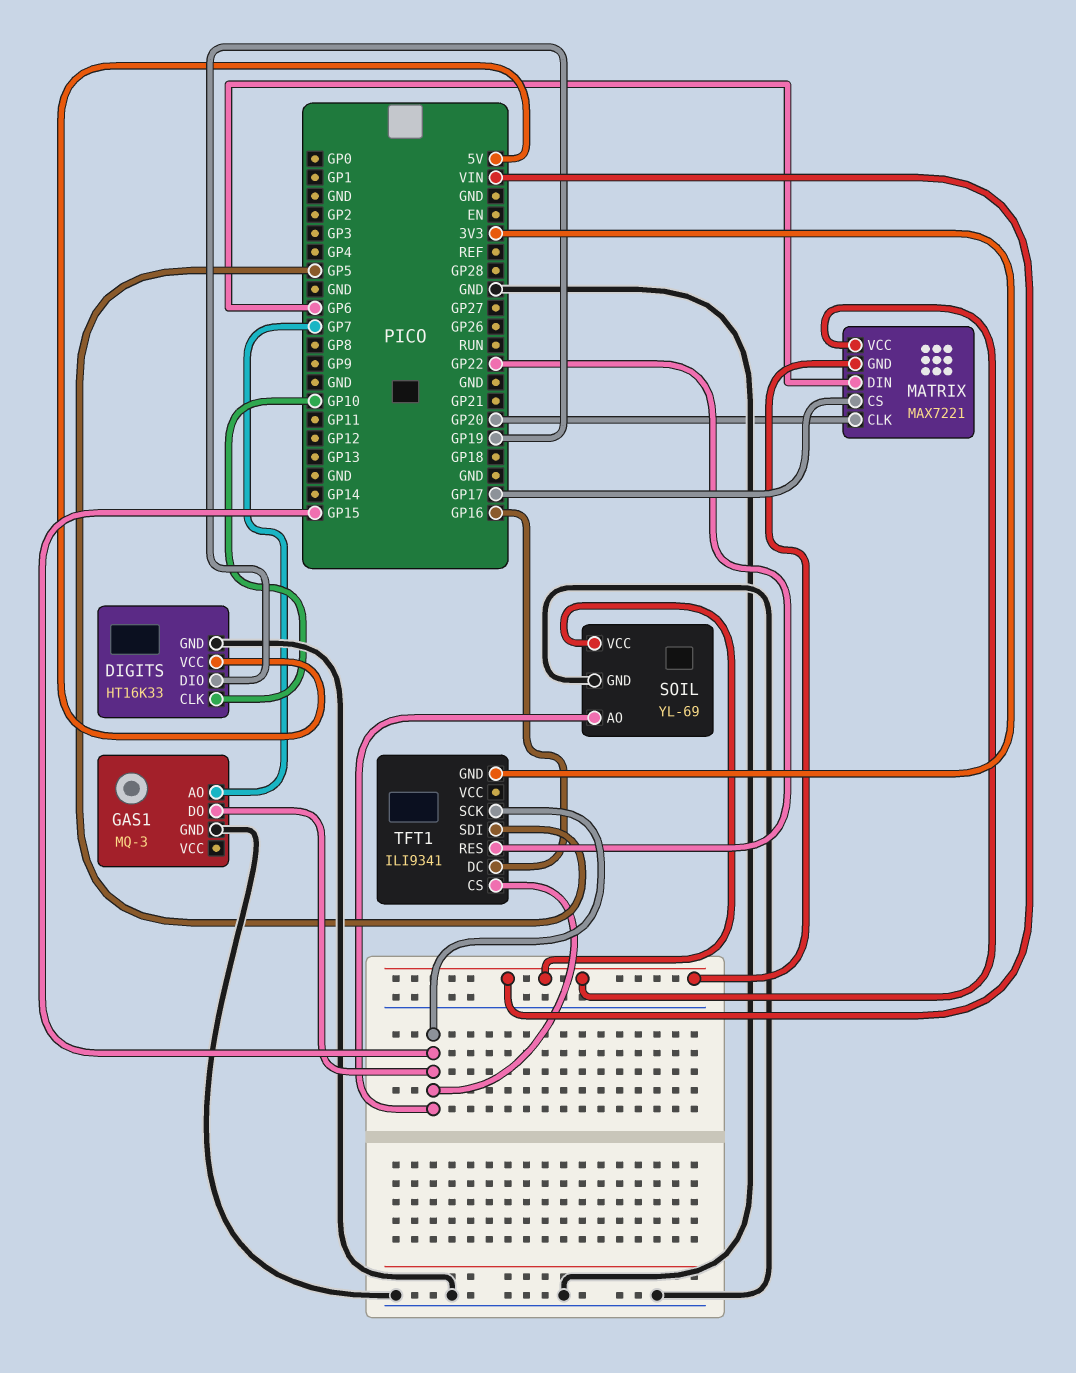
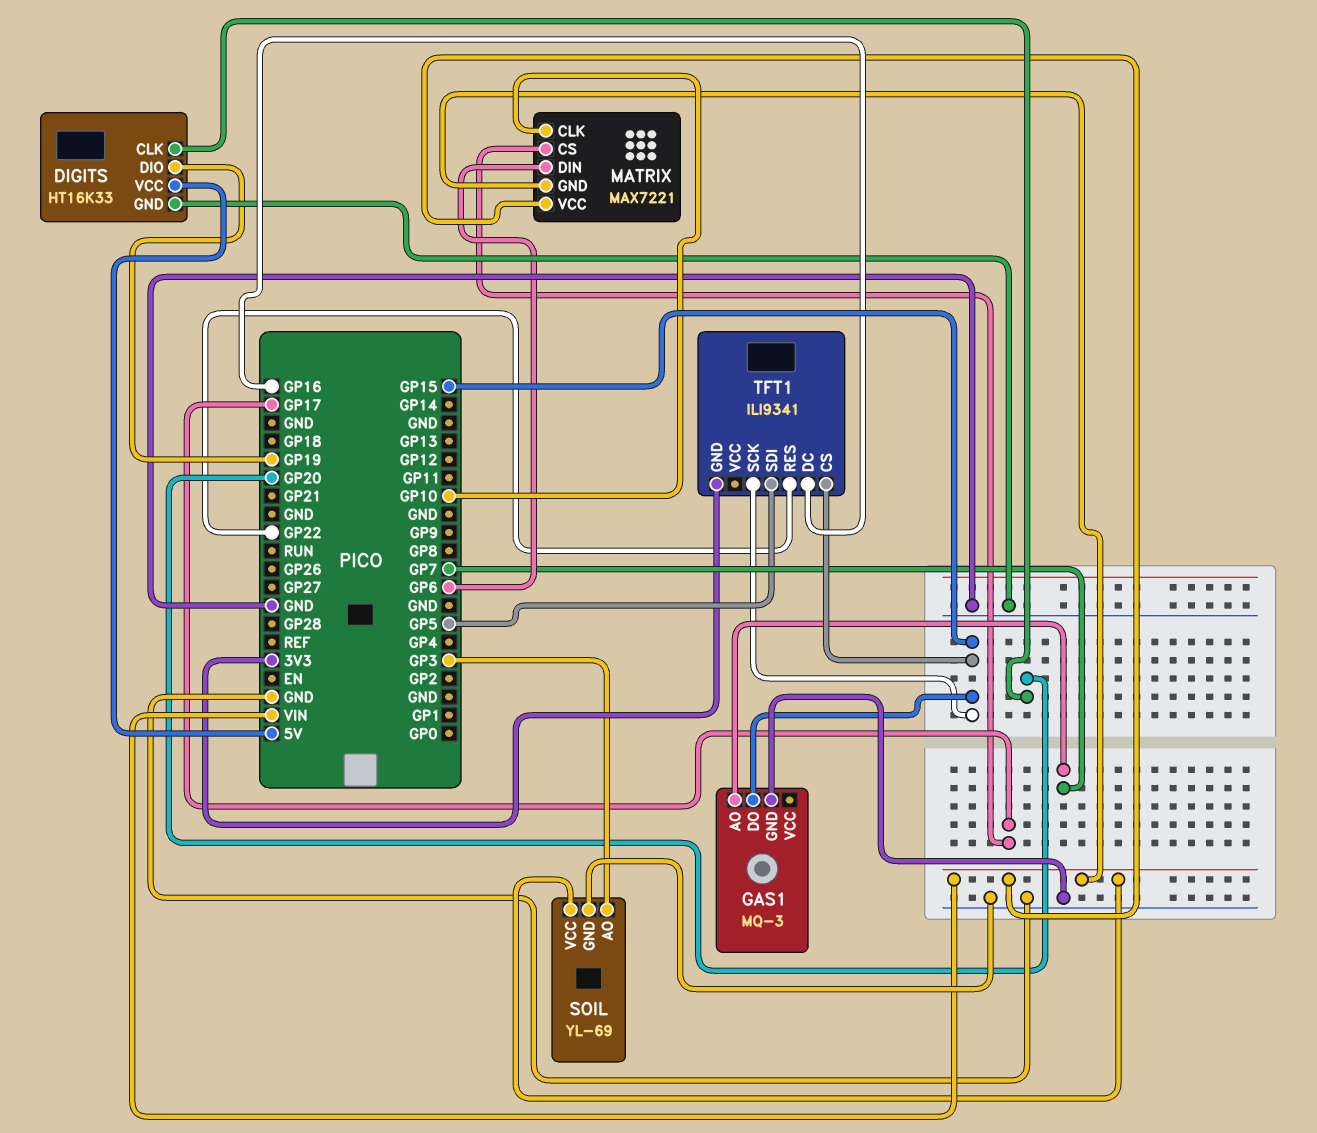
DIGITS pin CLK: GP10 -> GP20
MATRIX pin CLK: GP20 -> GP10
SOIL pin AO: GP15 -> GP3

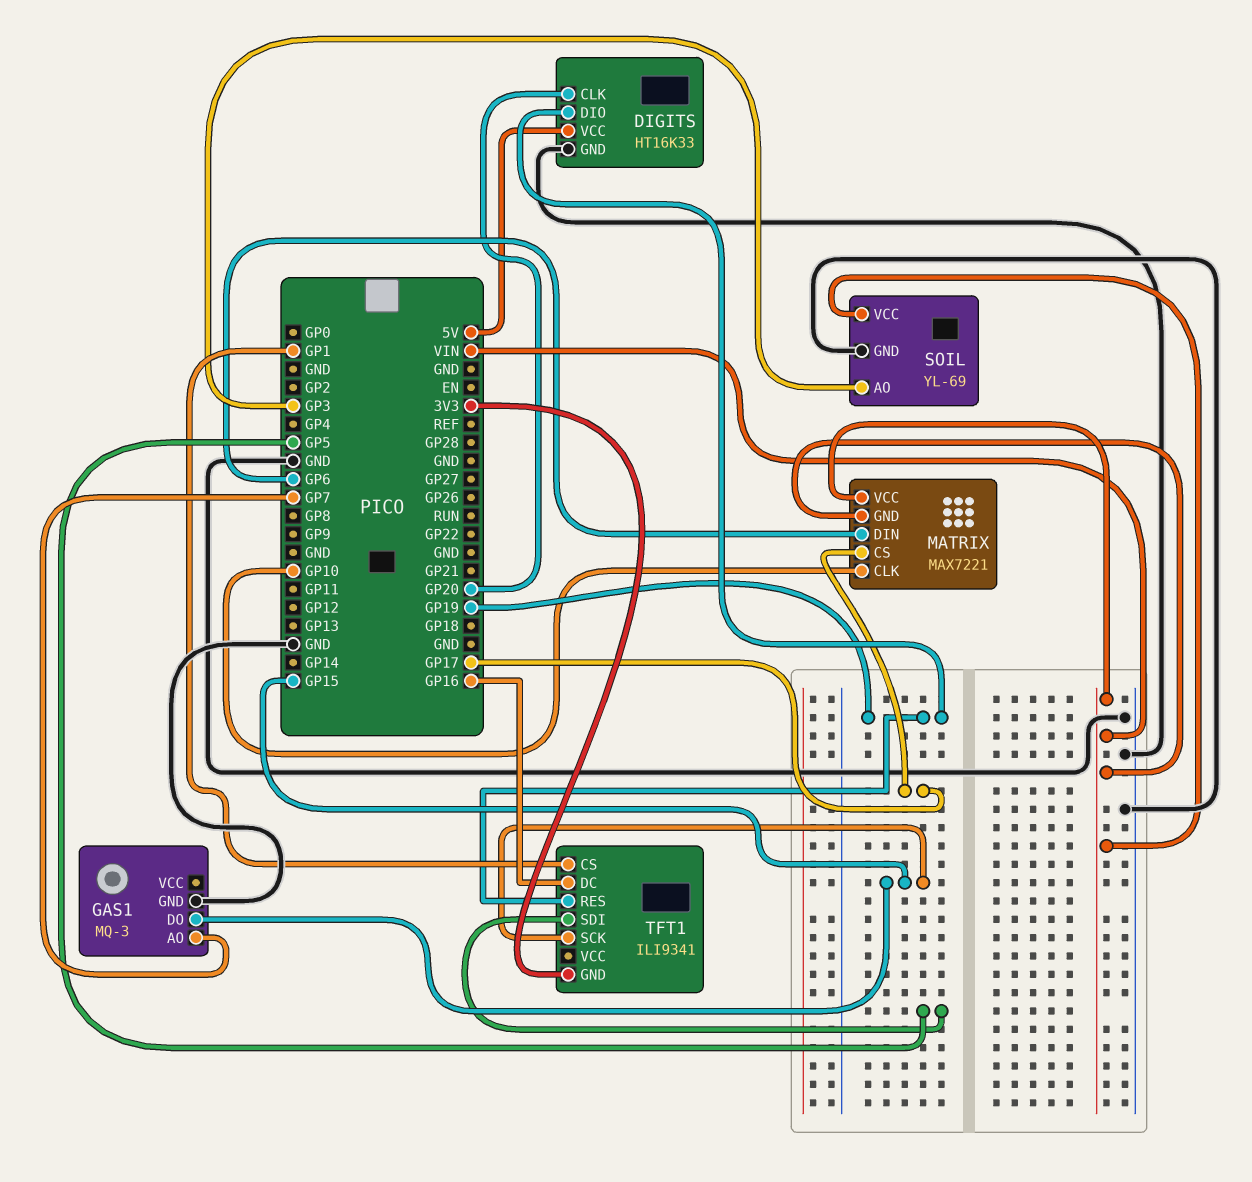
TFT1 pin CS: GP15 -> GP1
TFT1 pin RES: GP22 -> GP19

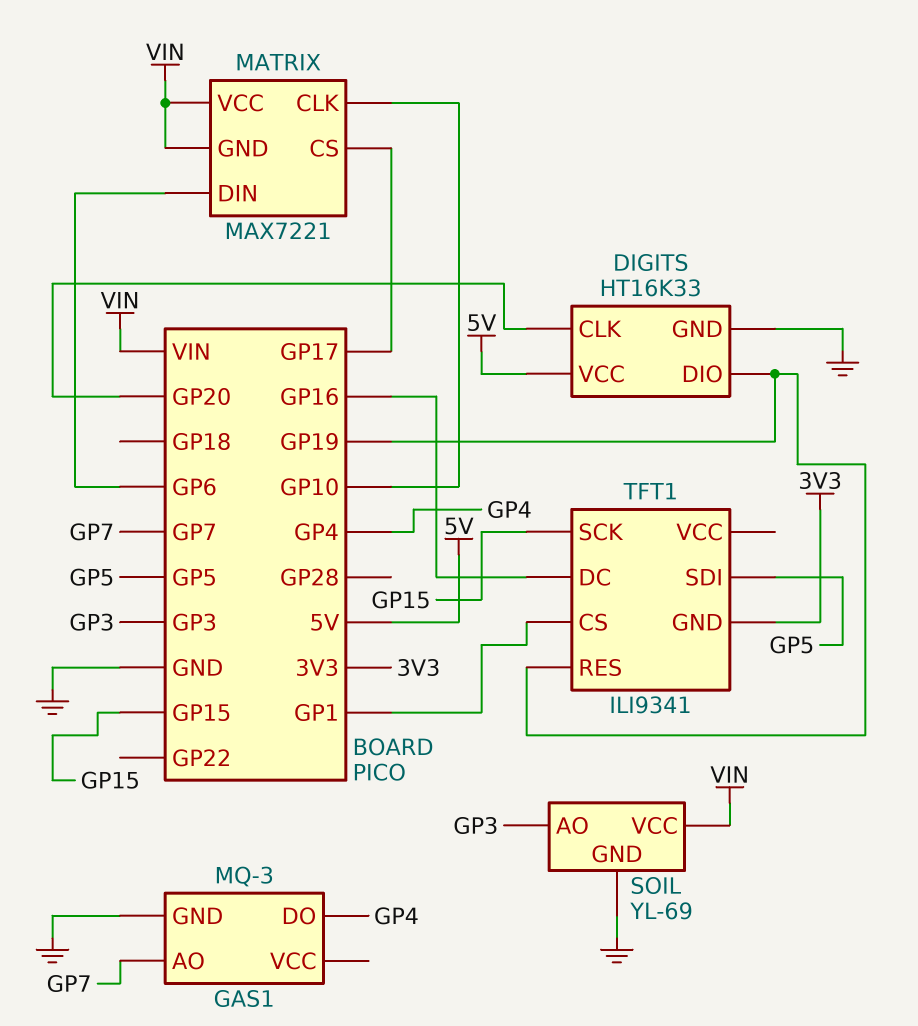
GAS1 pin DO: GP15 -> GP4

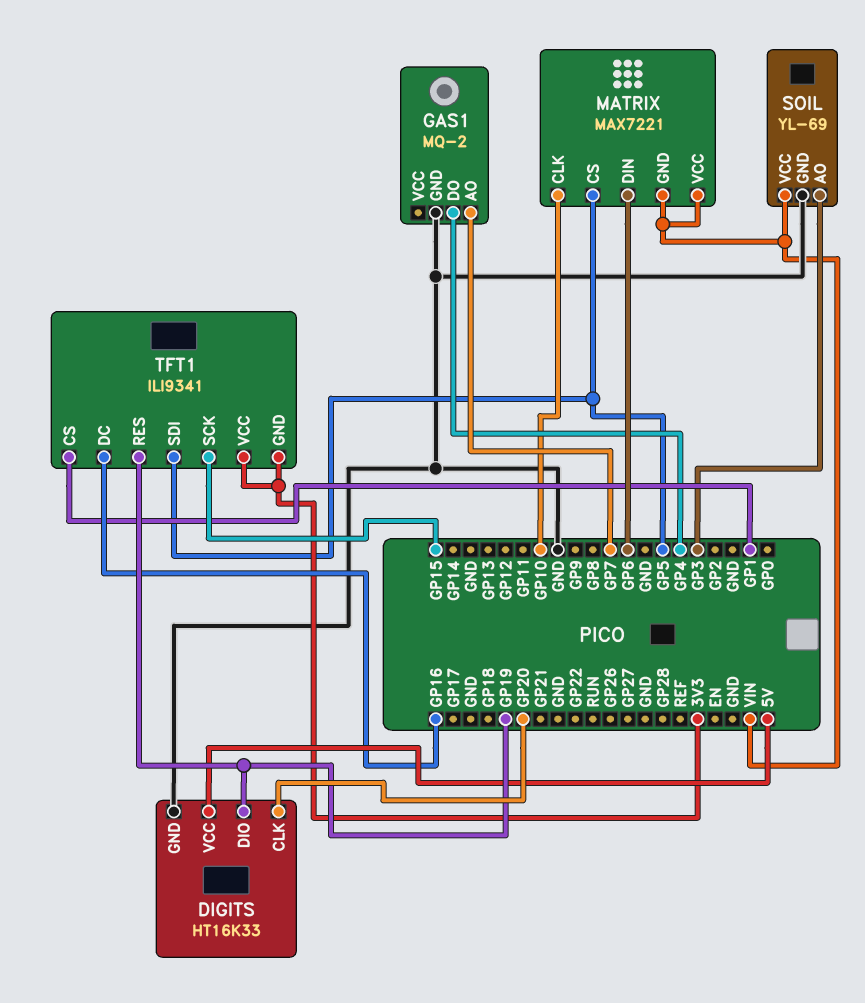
GAS1: MQ-3 -> MQ-2
MATRIX pin CS: GP17 -> GP5
TFT1 pin VCC: none -> 3V3

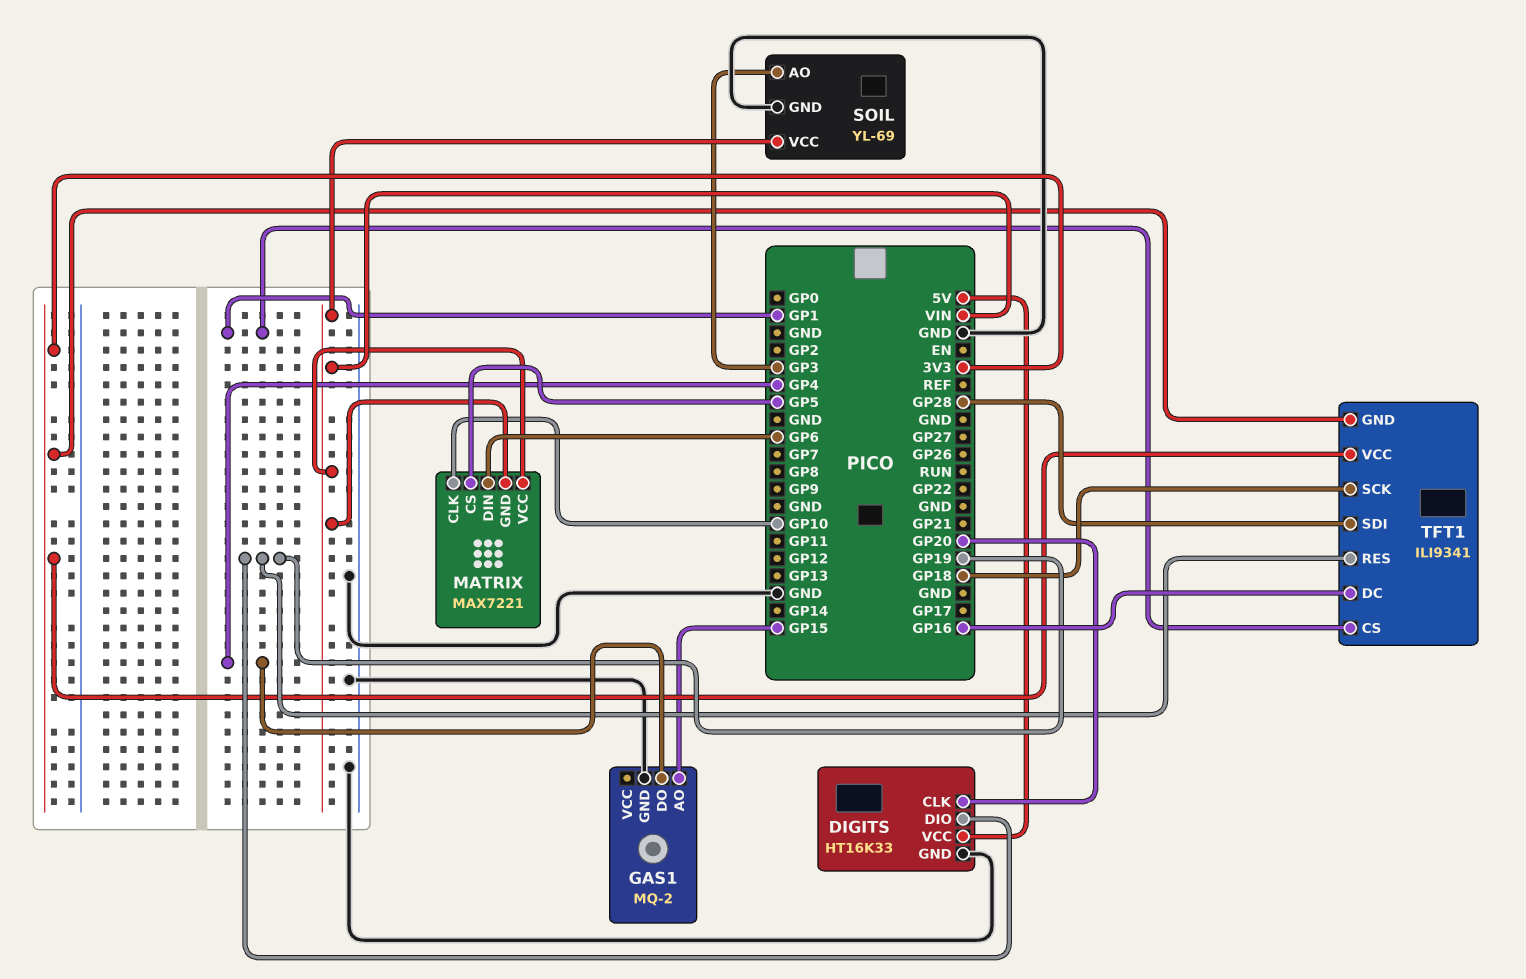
GAS1 pin AO: GP7 -> GP15
TFT1 pin SCK: GP15 -> GP18
TFT1 pin SDI: GP5 -> GP28

